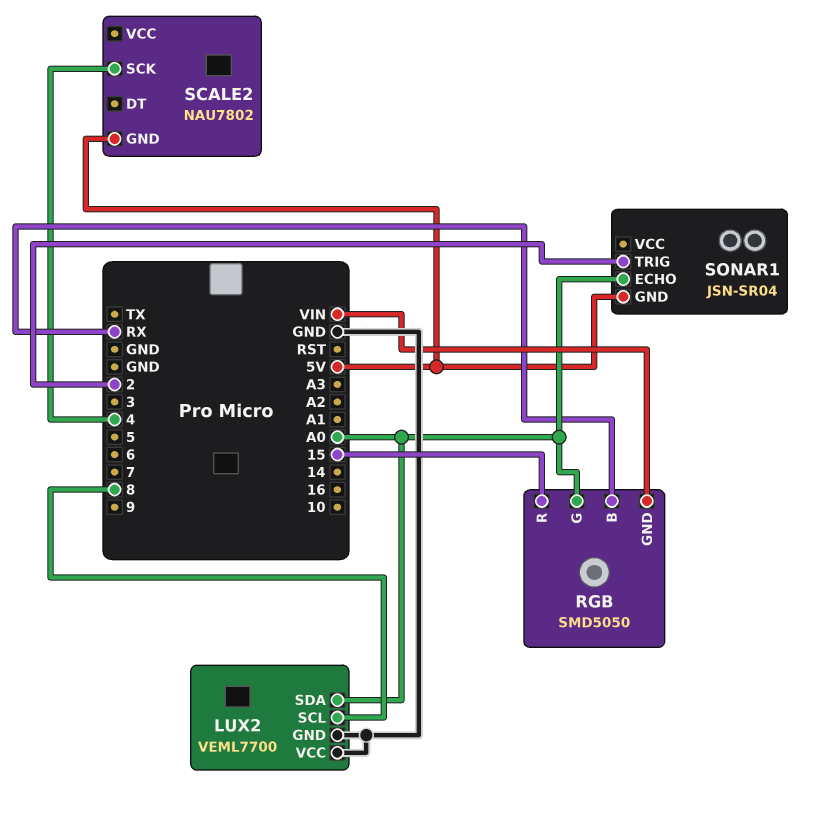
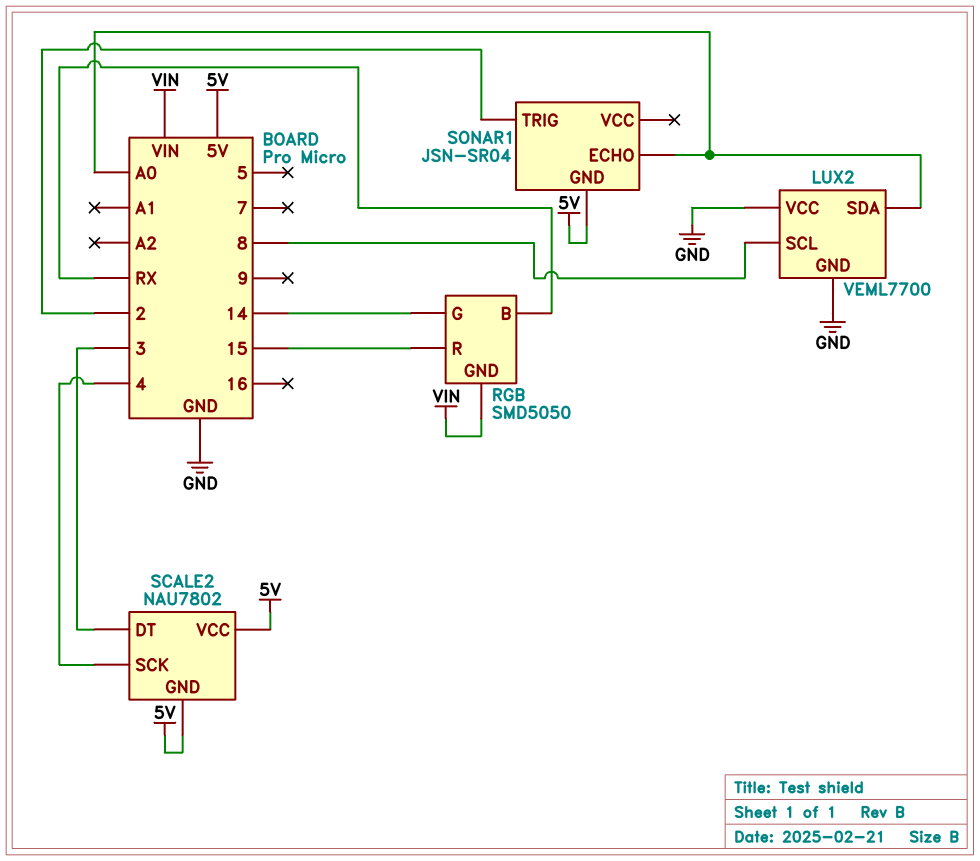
RGB pin G: A0 -> 14
SCALE2 pin DT: none -> 3
SCALE2 pin VCC: none -> 5V

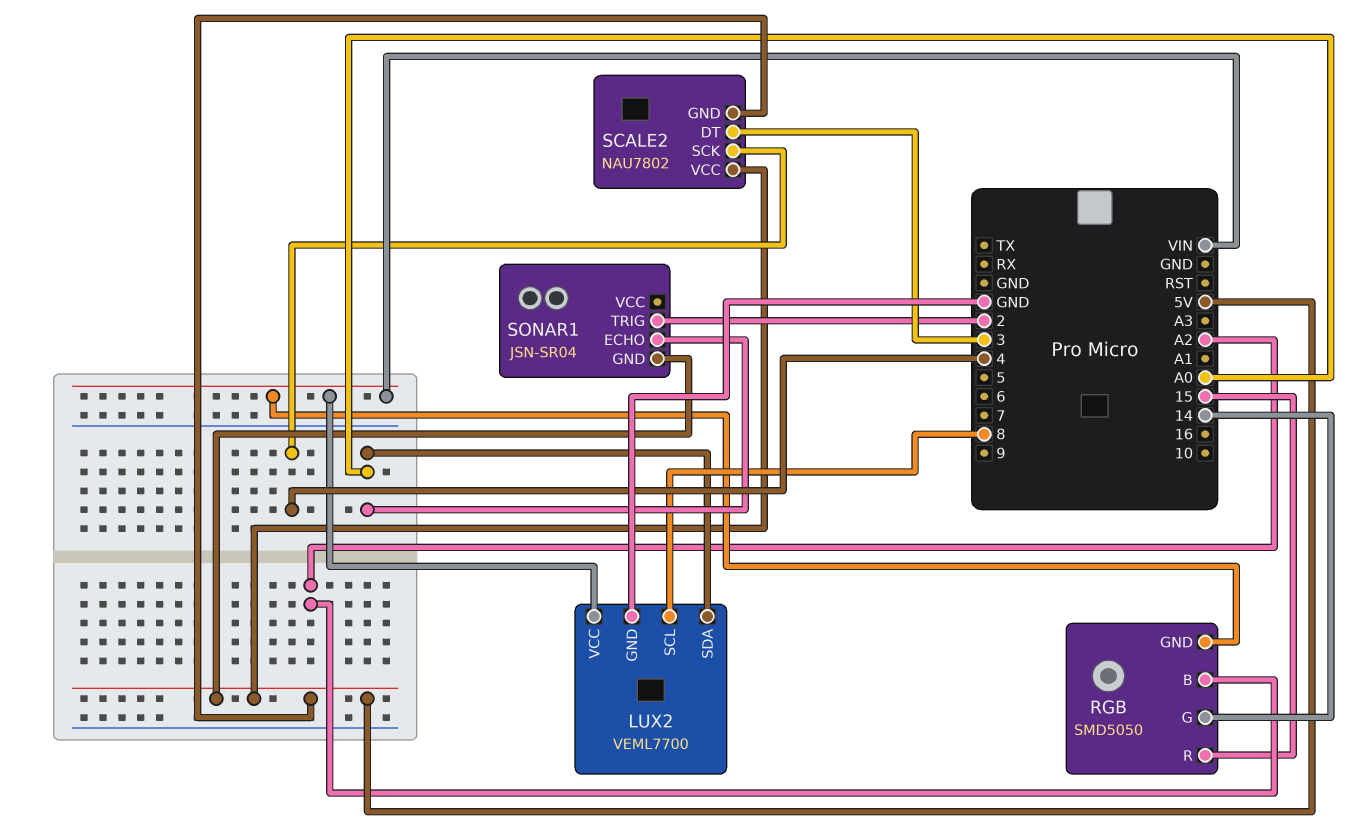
LUX2 pin VCC: GND -> VIN
RGB pin B: RX -> A2

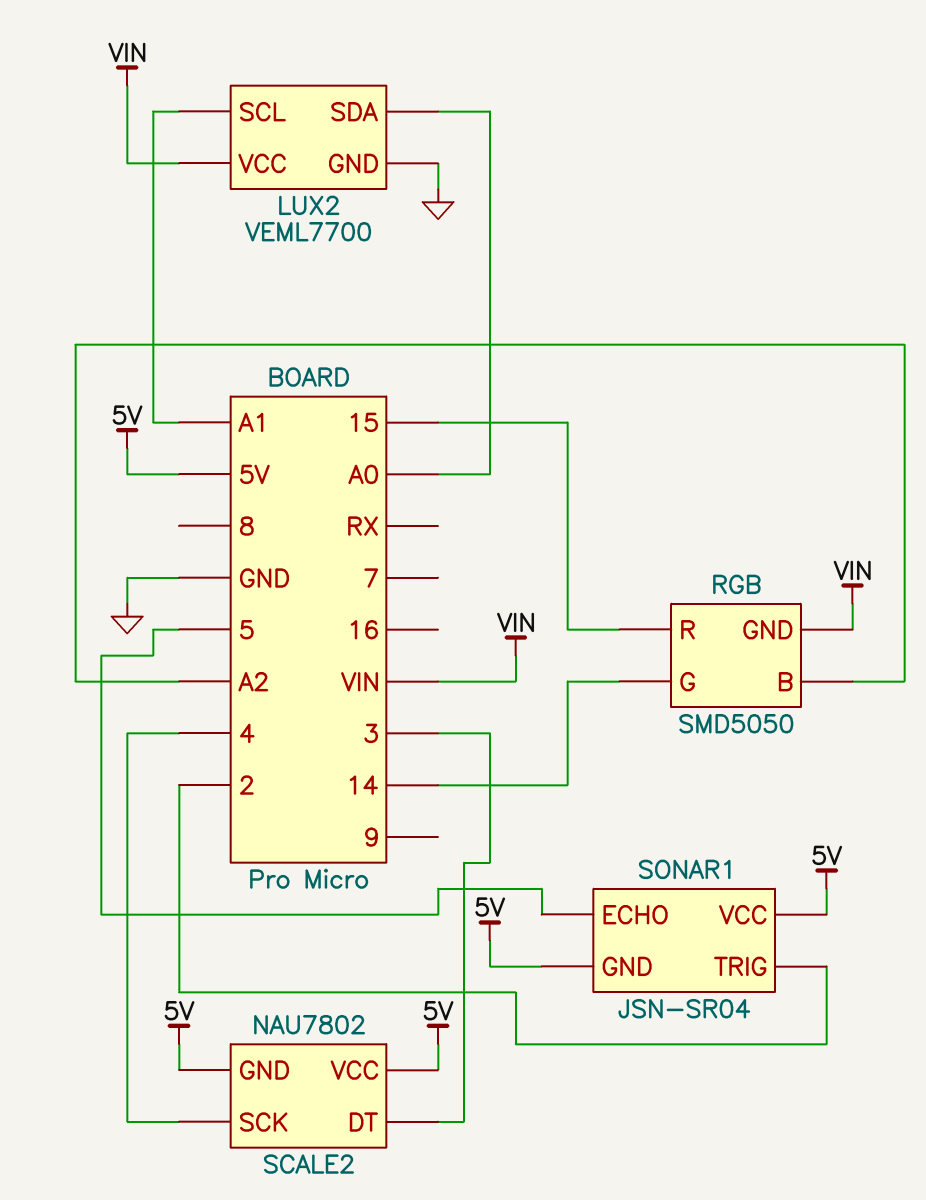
LUX2 pin SCL: 8 -> A1
SONAR1 pin ECHO: A0 -> 5
SONAR1 pin VCC: none -> 5V

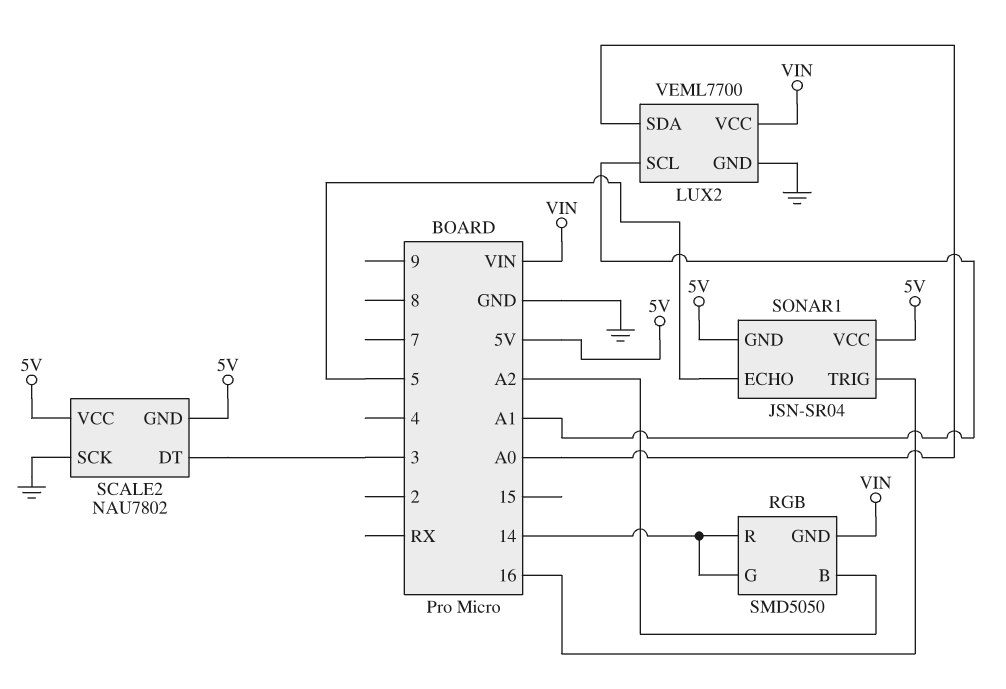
RGB pin R: 15 -> 14
SCALE2 pin SCK: 4 -> GND
SONAR1 pin TRIG: 2 -> 16

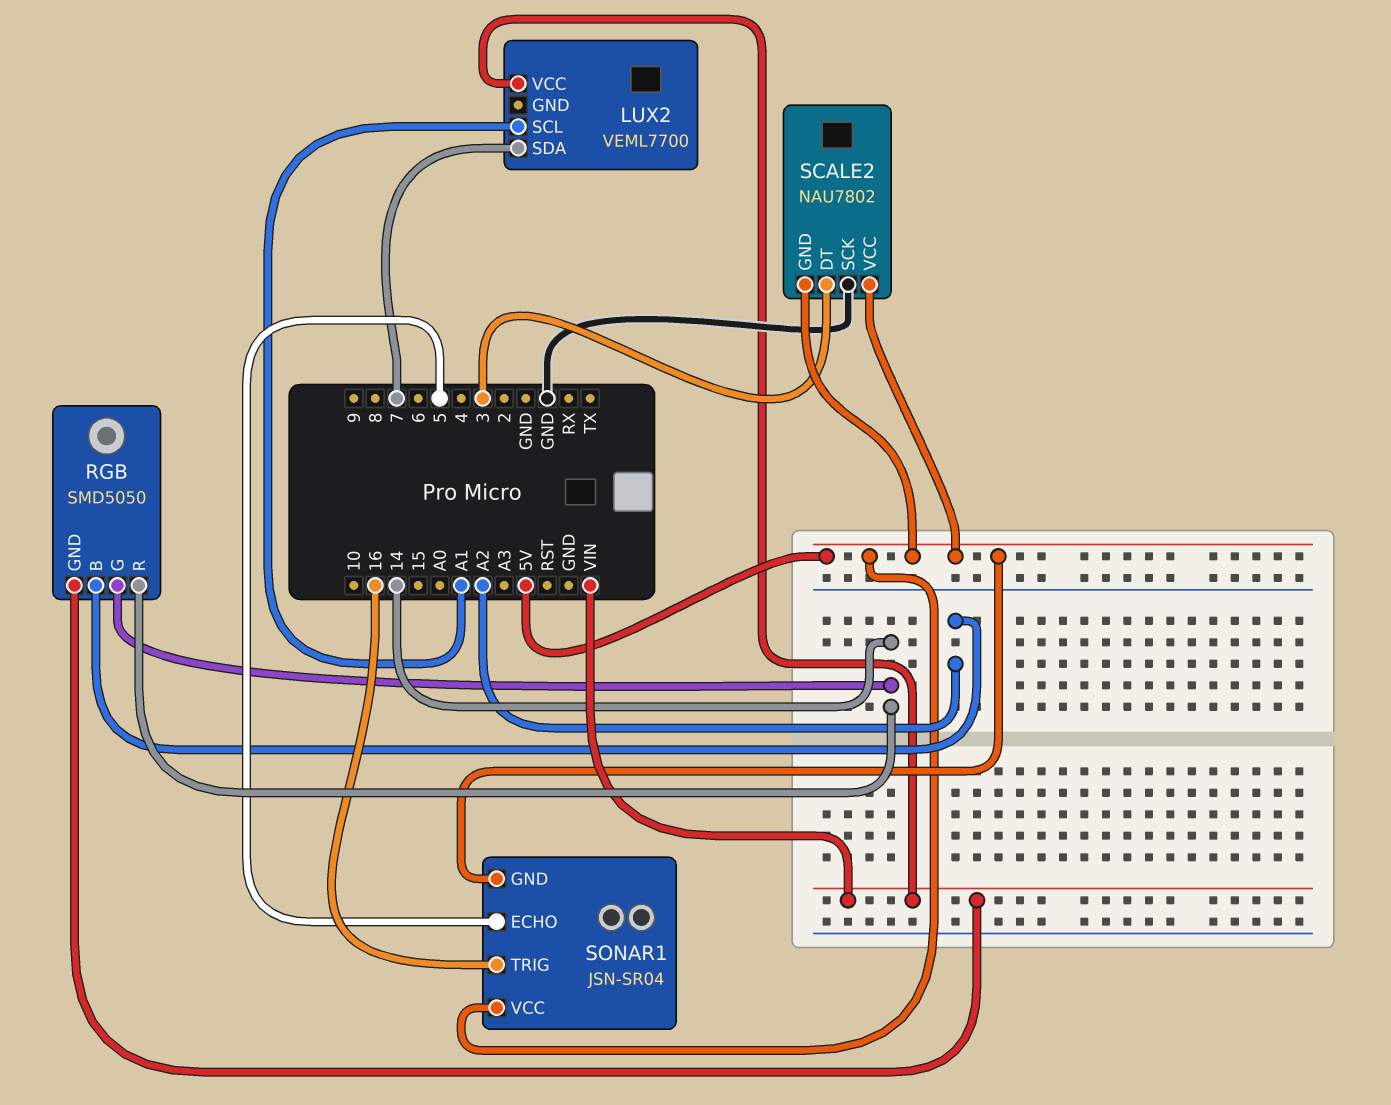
LUX2 pin GND: GND -> none
LUX2 pin SDA: A0 -> 7

